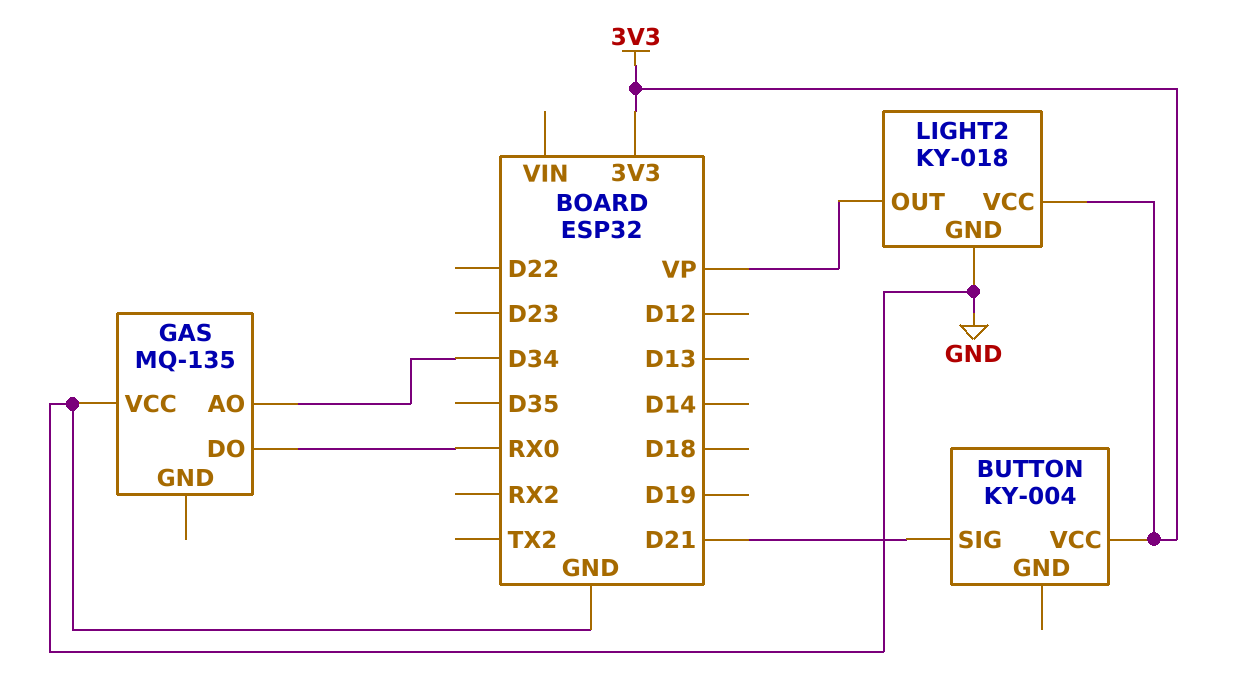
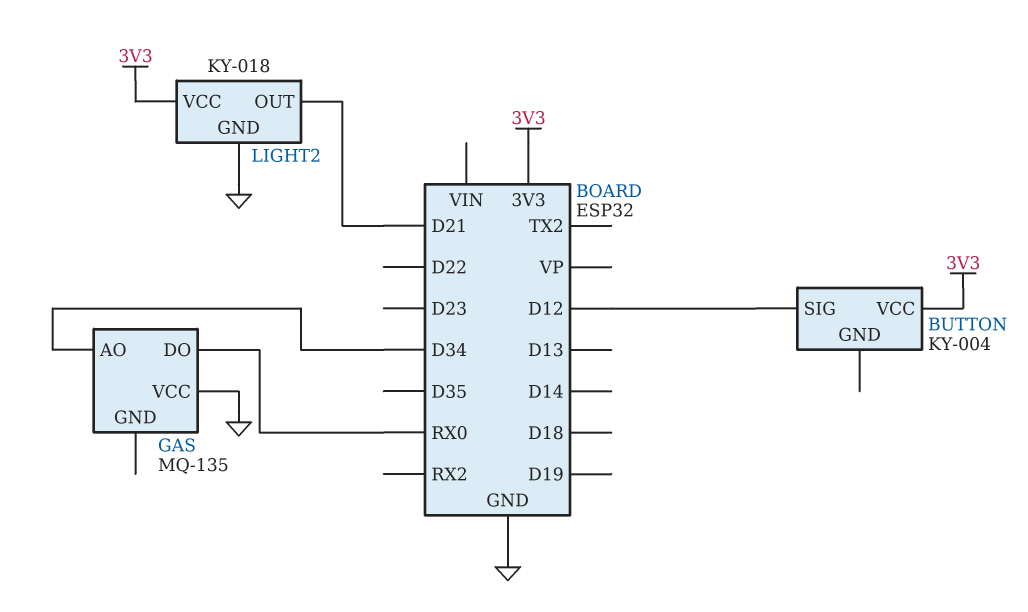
BUTTON pin SIG: D21 -> D12
LIGHT2 pin OUT: VP -> D21

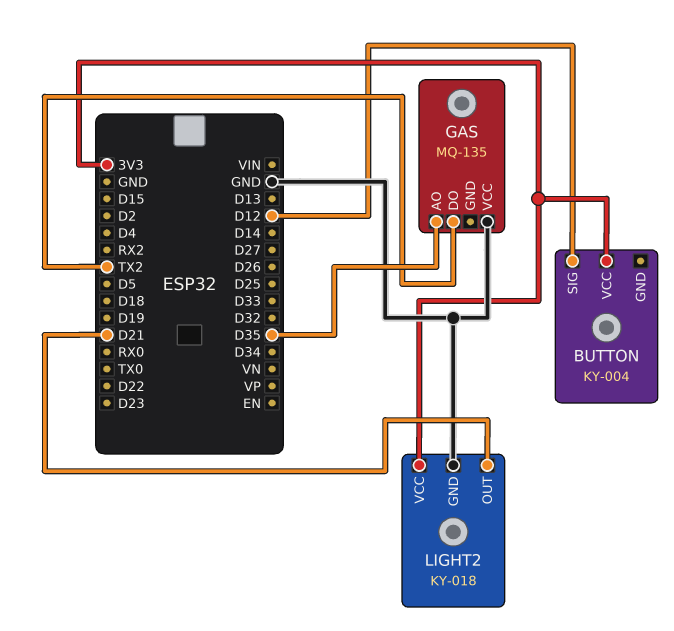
GAS pin AO: D34 -> D35
GAS pin DO: RX0 -> TX2

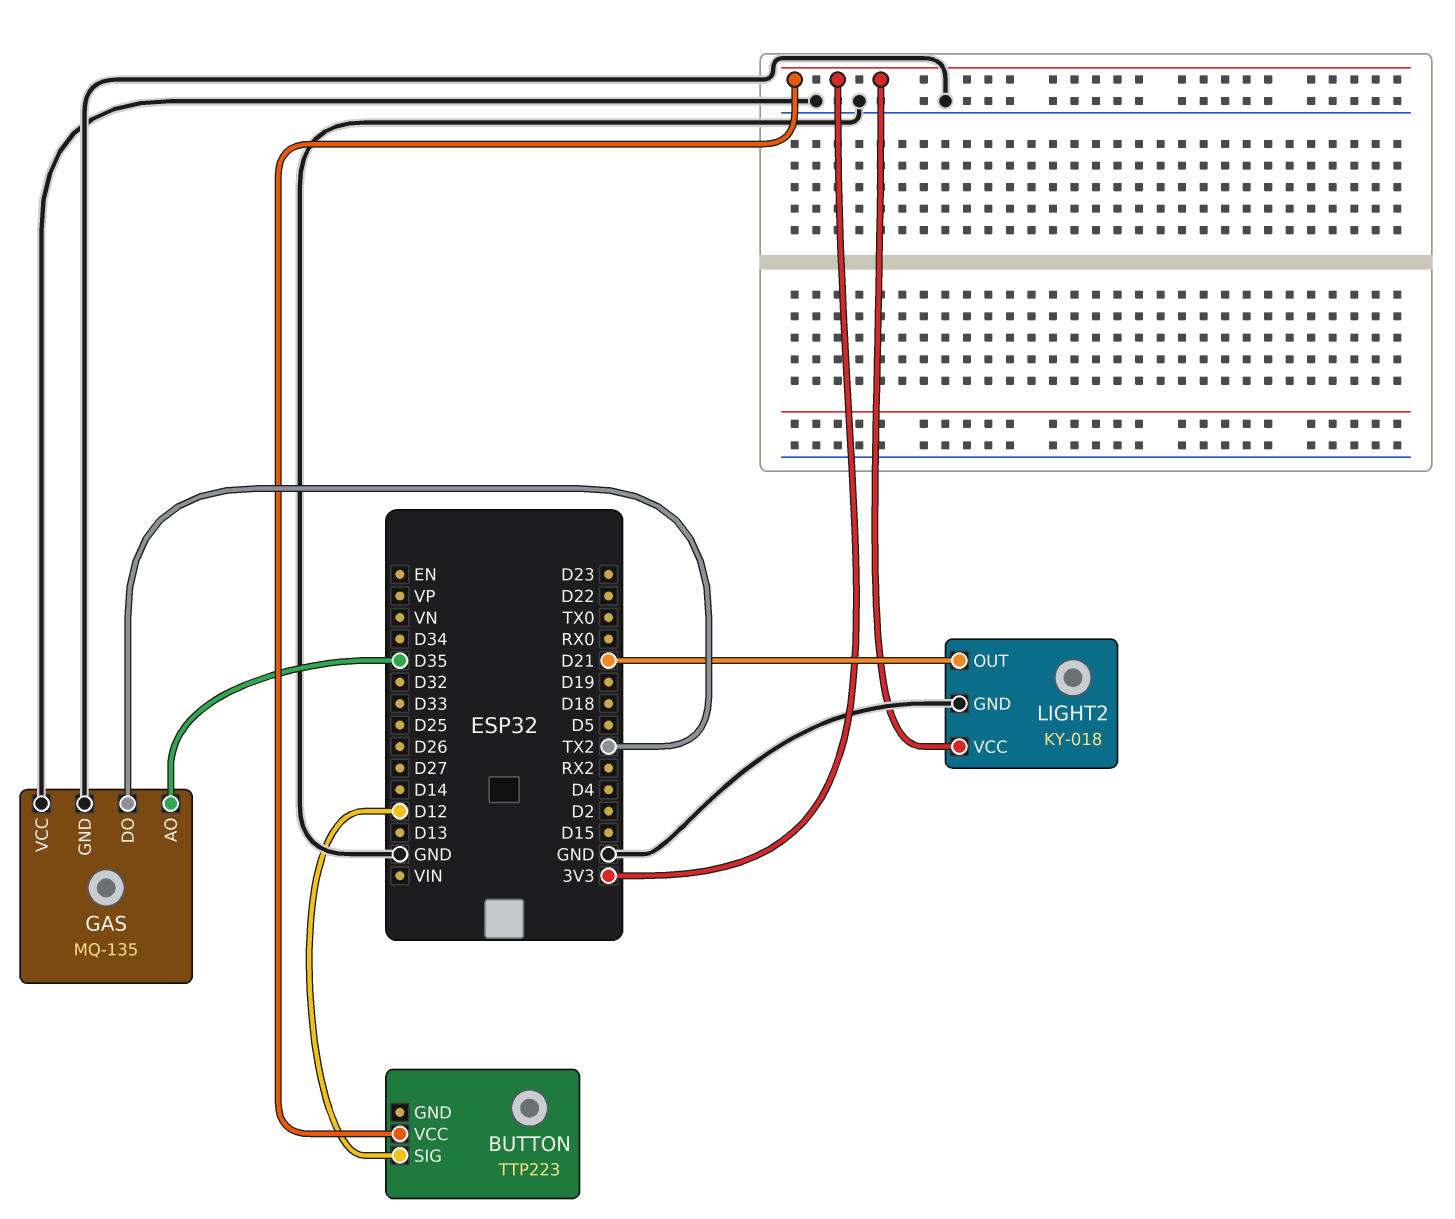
BUTTON: KY-004 -> TTP223
GAS pin GND: none -> GND

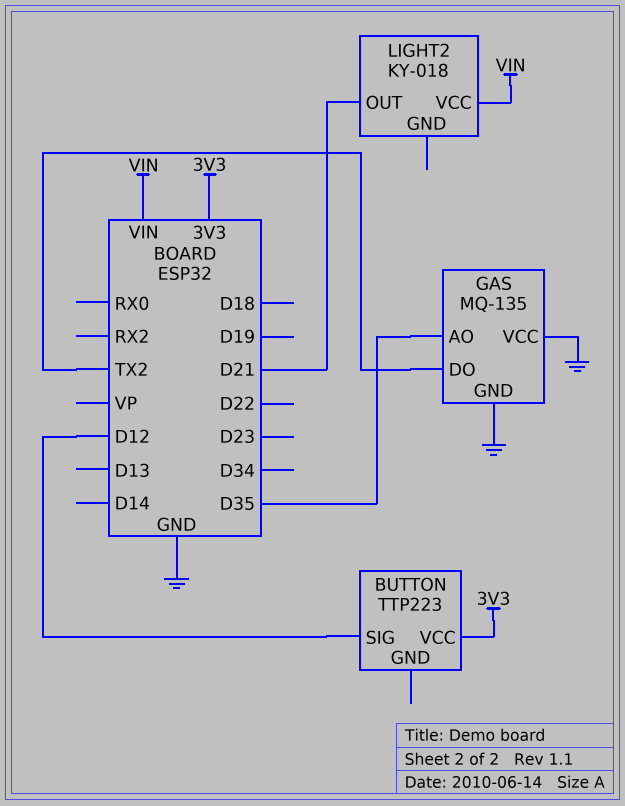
LIGHT2 pin GND: GND -> none
LIGHT2 pin VCC: 3V3 -> VIN

